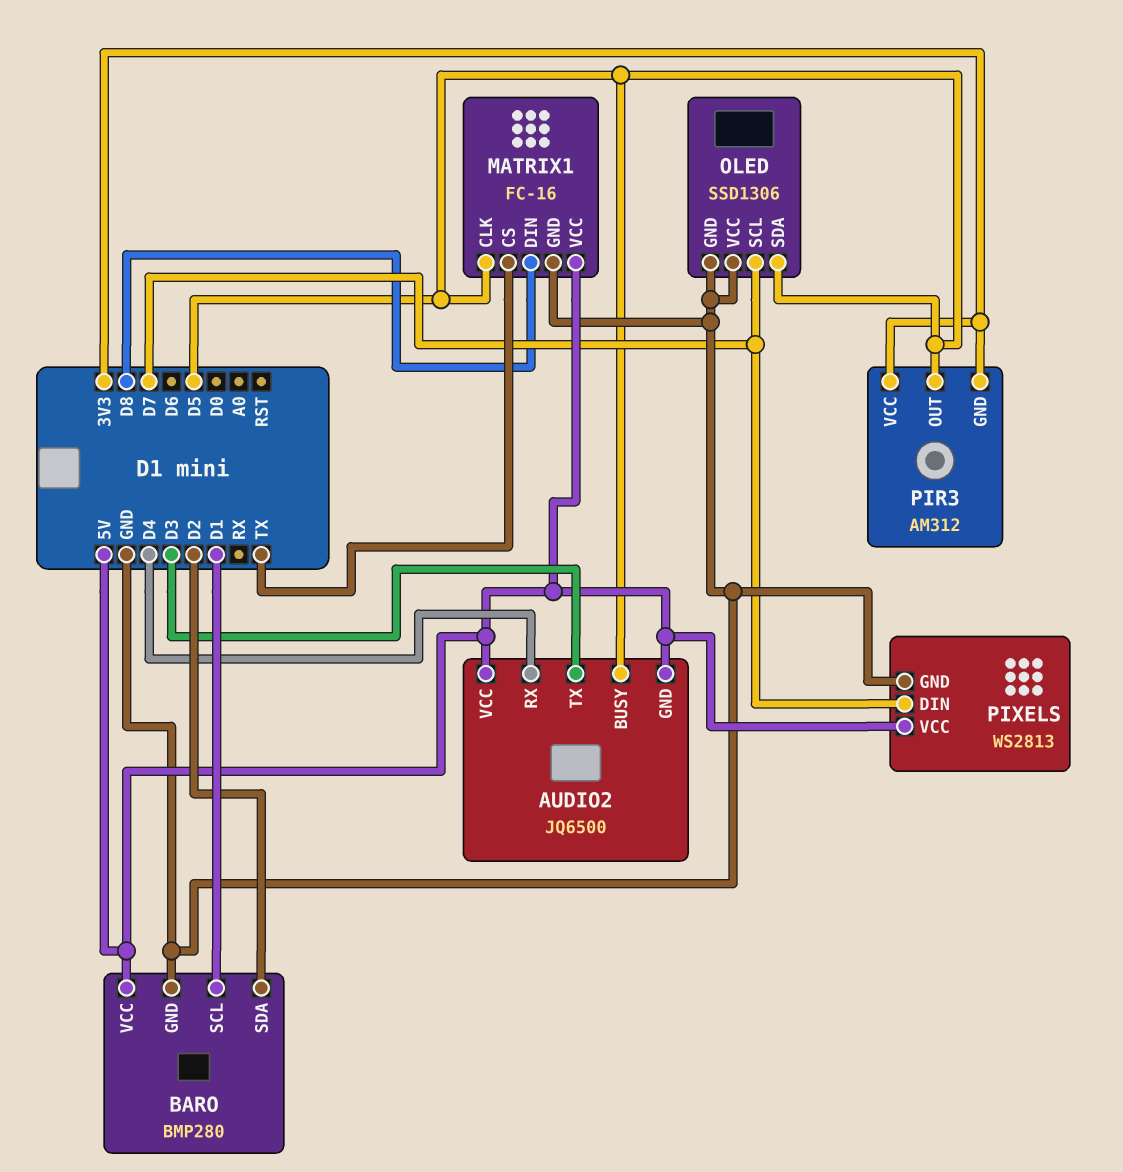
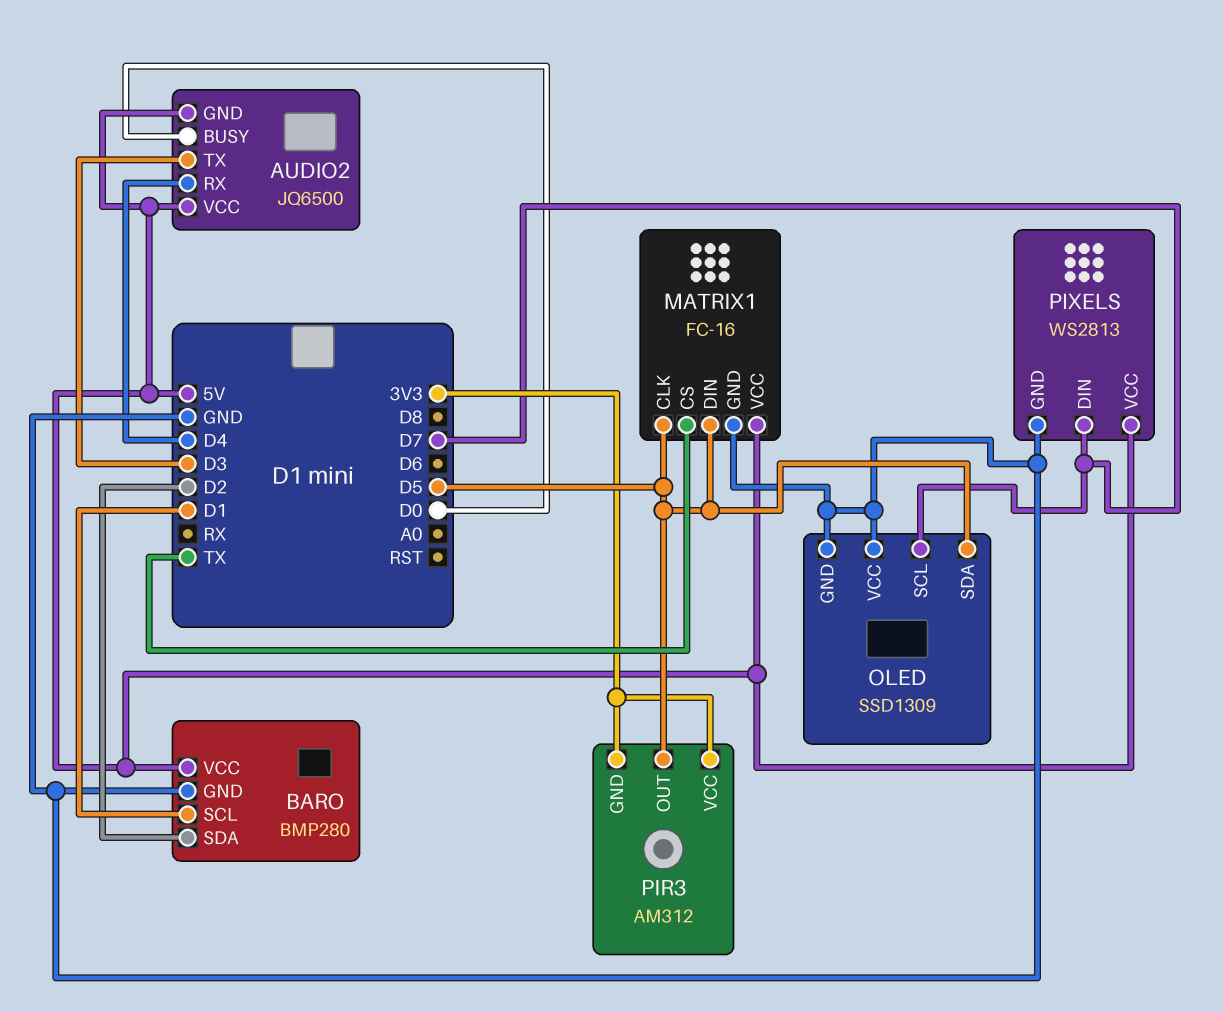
AUDIO2 pin BUSY: D5 -> D0
MATRIX1 pin DIN: D8 -> D5
OLED: SSD1306 -> SSD1309

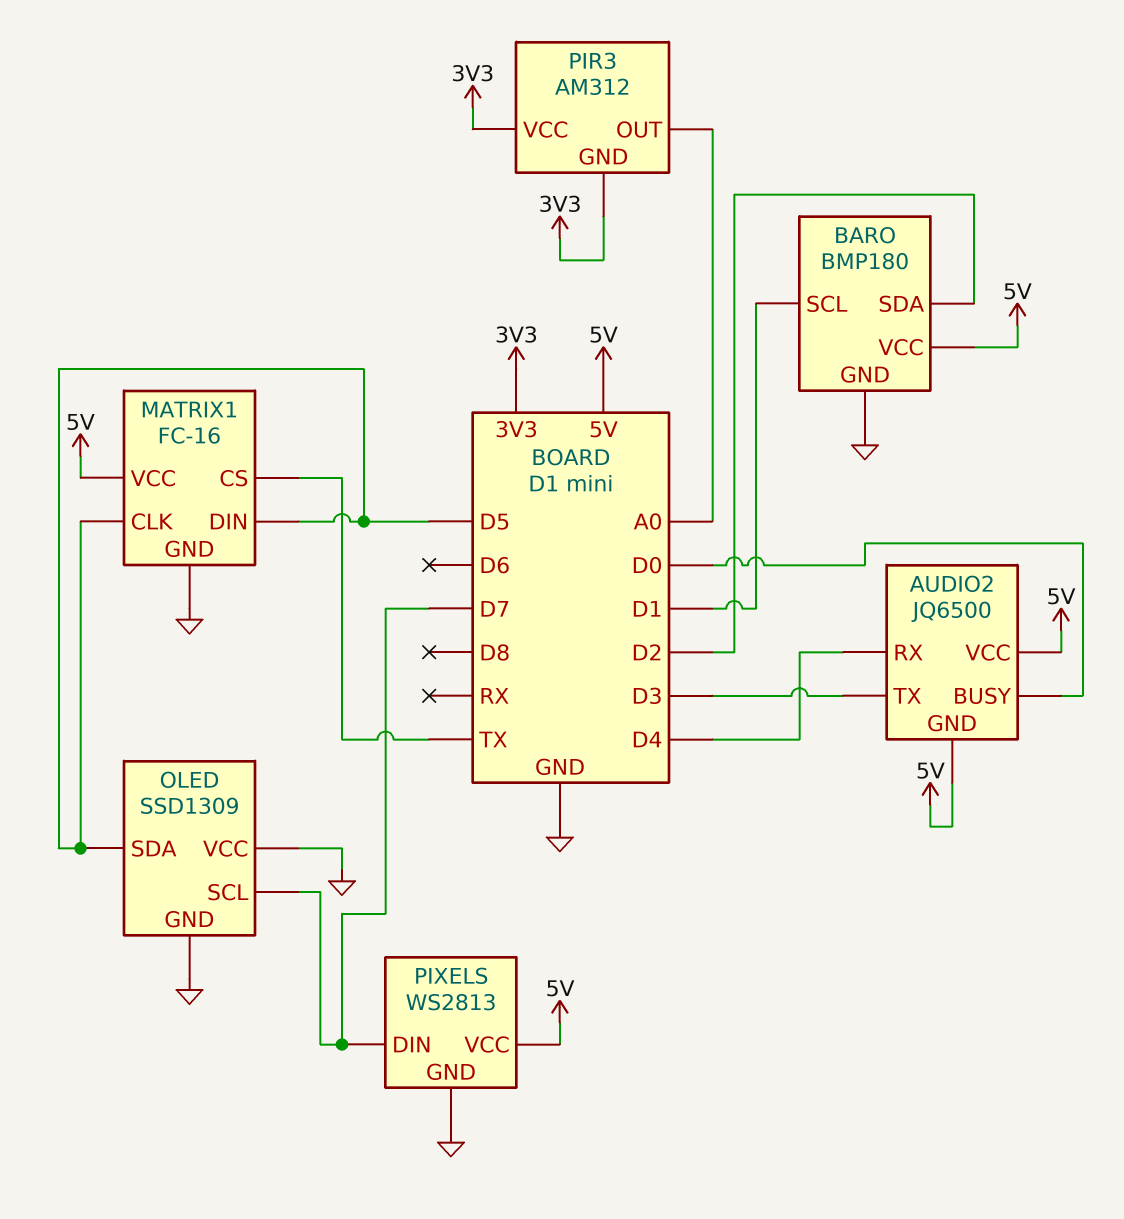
BARO: BMP280 -> BMP180
PIR3 pin OUT: D5 -> A0

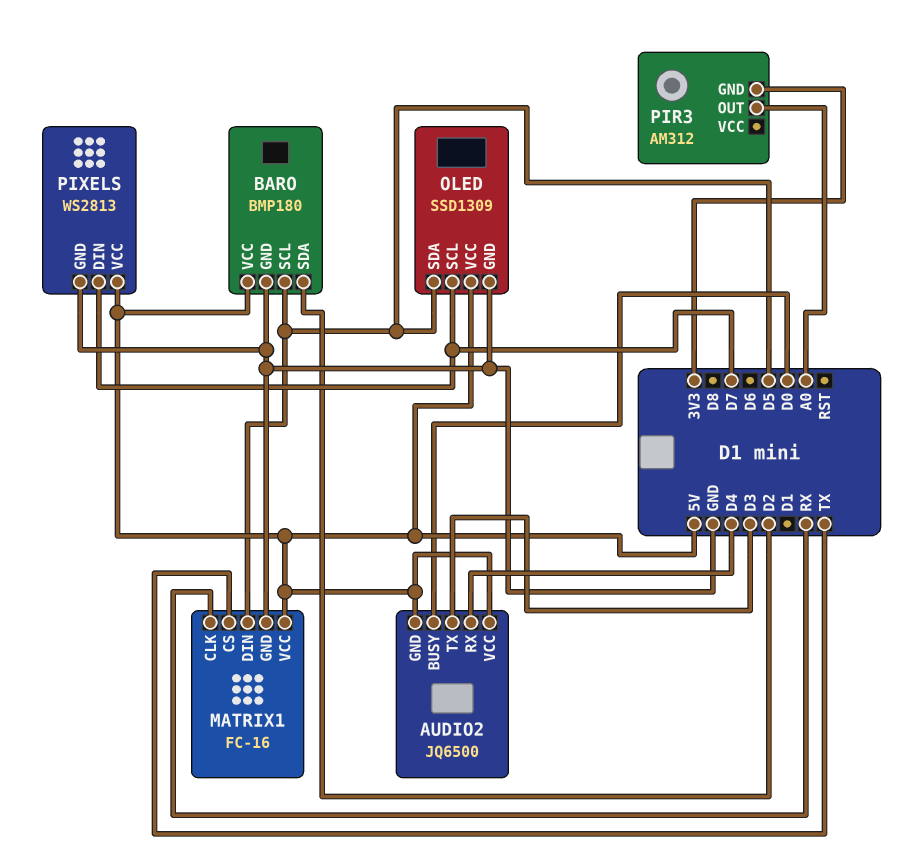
BARO pin SCL: D1 -> D5
MATRIX1 pin CLK: D5 -> RX
OLED pin VCC: GND -> 5V
PIR3 pin VCC: 3V3 -> none

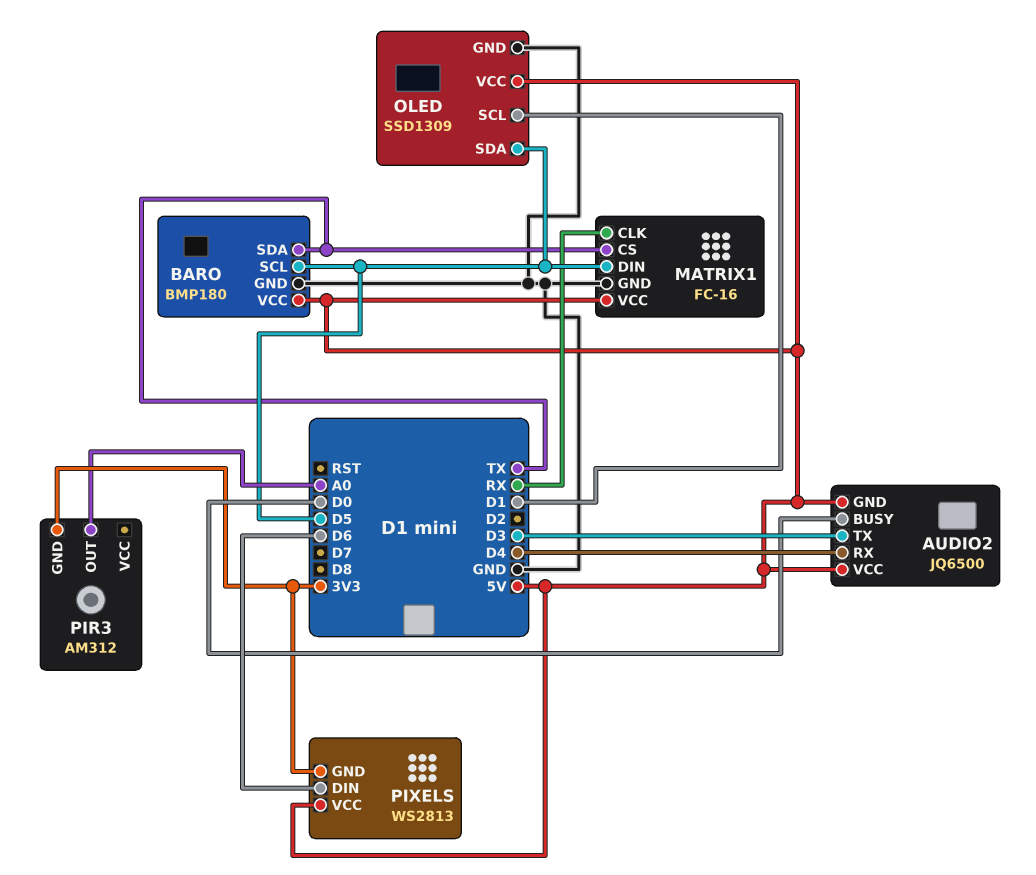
BARO pin SDA: D2 -> TX
OLED pin SCL: D7 -> D1
PIXELS pin DIN: D7 -> D6
PIXELS pin GND: GND -> 3V3

